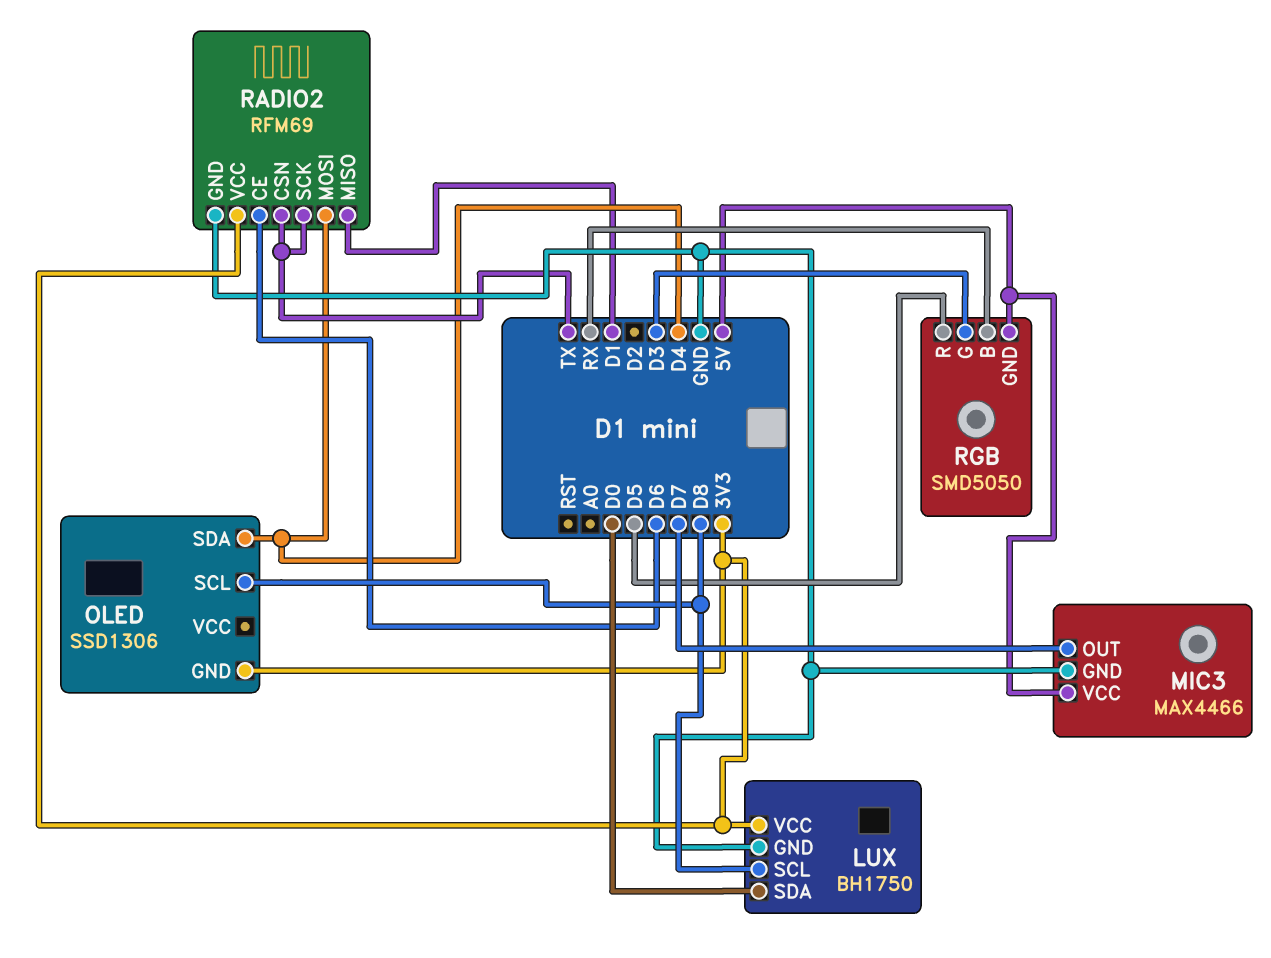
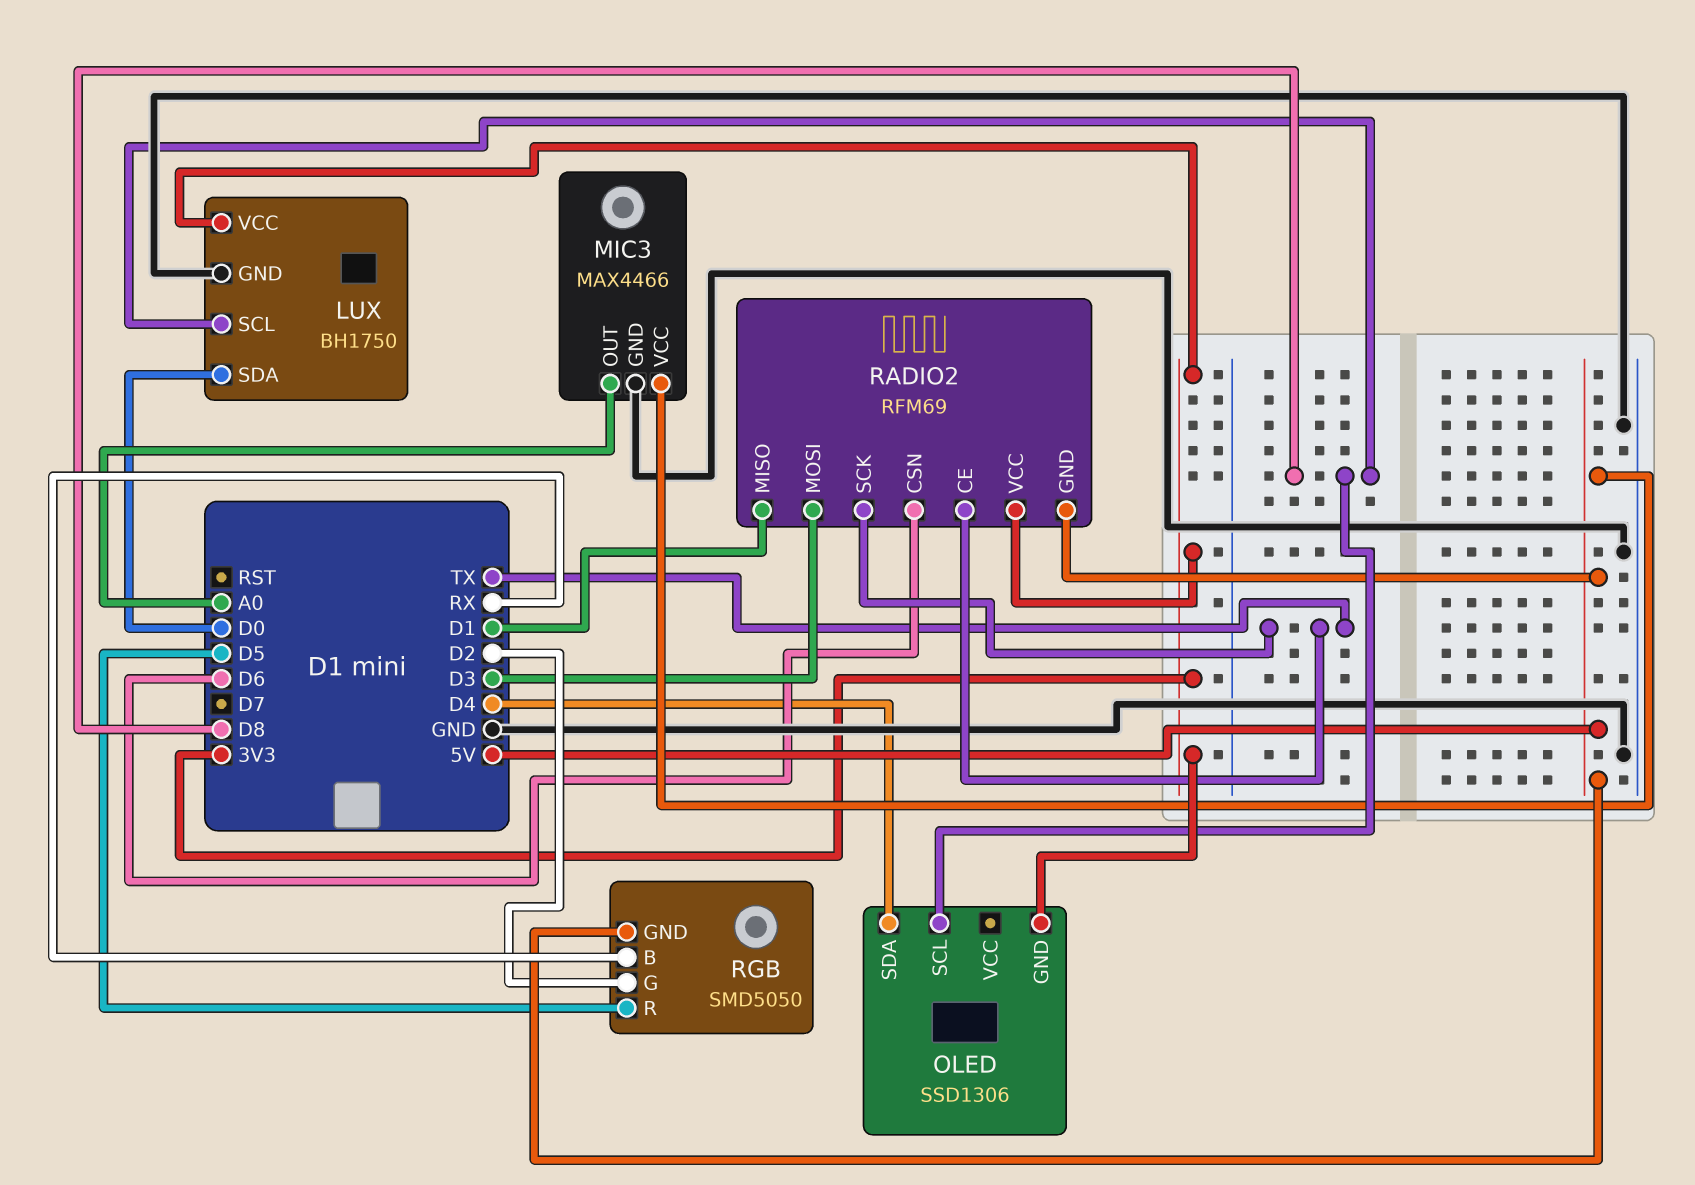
MIC3 pin OUT: D7 -> A0
RADIO2 pin CE: D6 -> TX
RADIO2 pin CSN: TX -> D6
RADIO2 pin GND: GND -> 5V
RADIO2 pin MOSI: D4 -> D3
RGB pin G: D3 -> D2

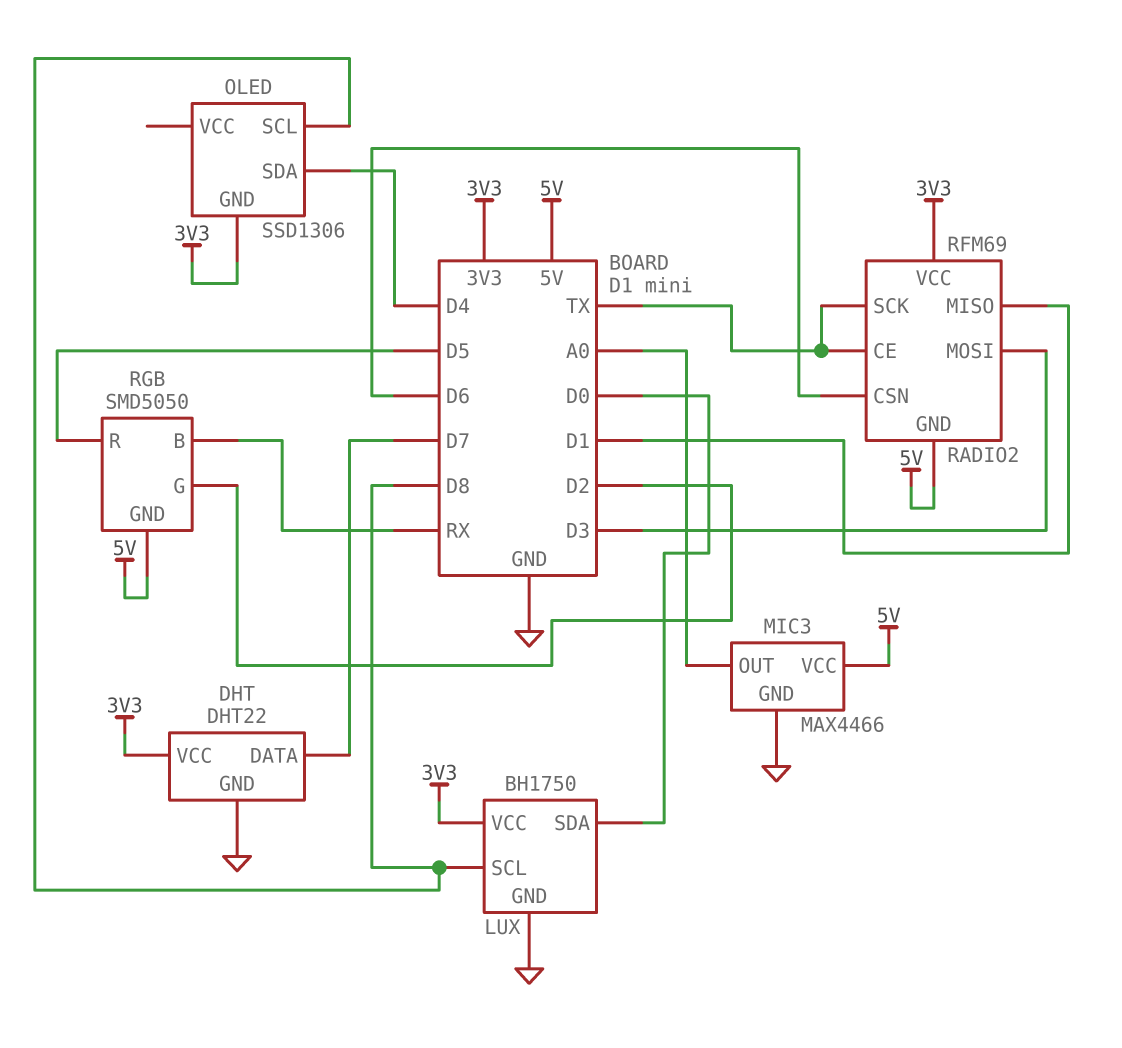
DHT: none -> DHT22
DHT pin DATA: none -> D7
DHT pin GND: none -> GND
DHT pin VCC: none -> 3V3

